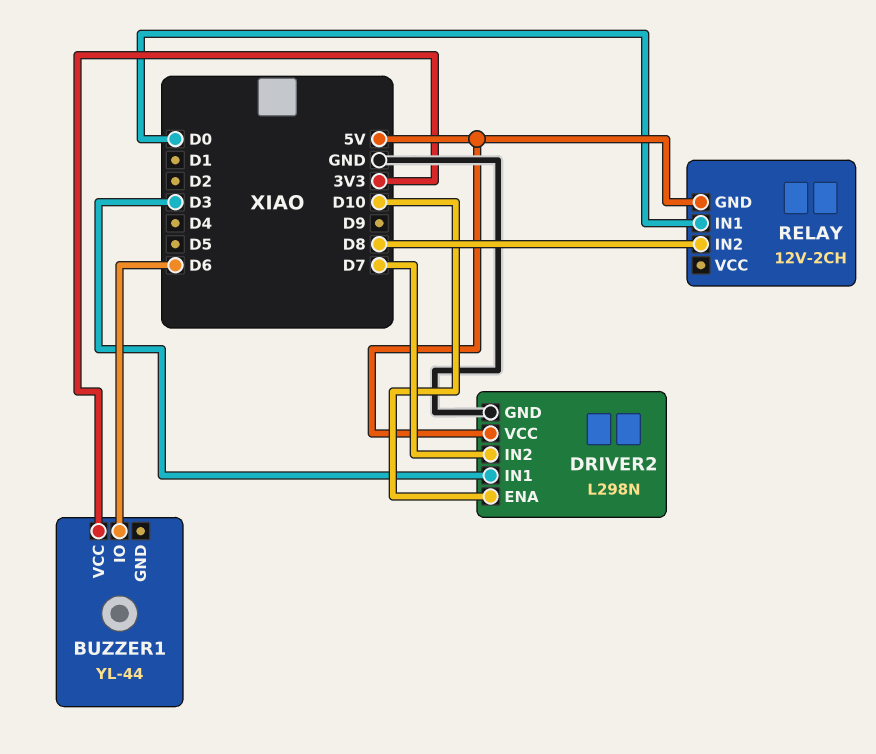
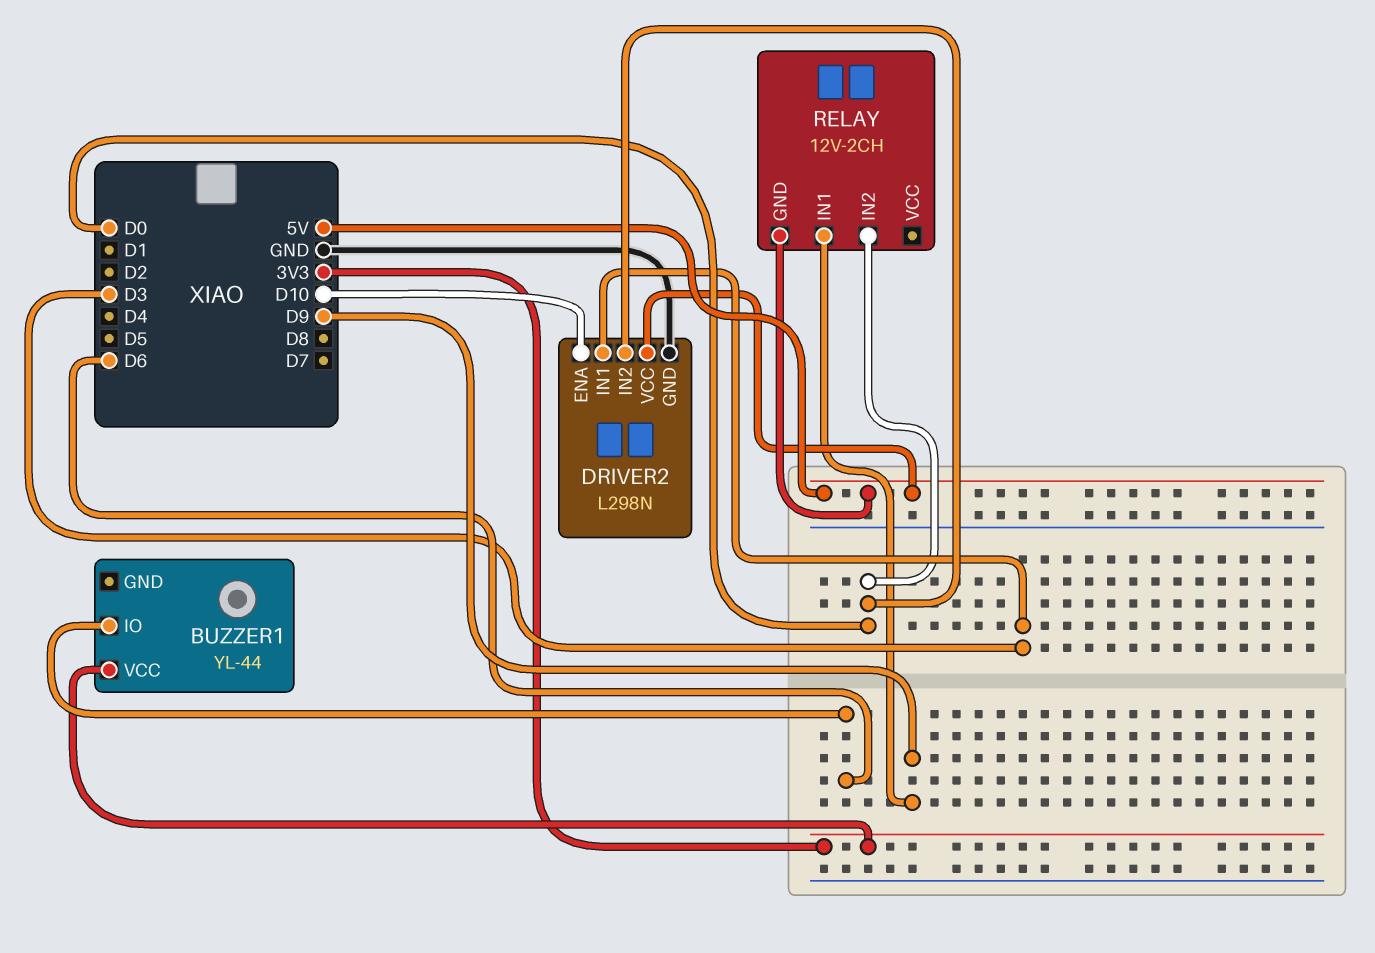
DRIVER2 pin IN2: D7 -> D0
RELAY pin IN1: D0 -> D9
RELAY pin IN2: D8 -> D0

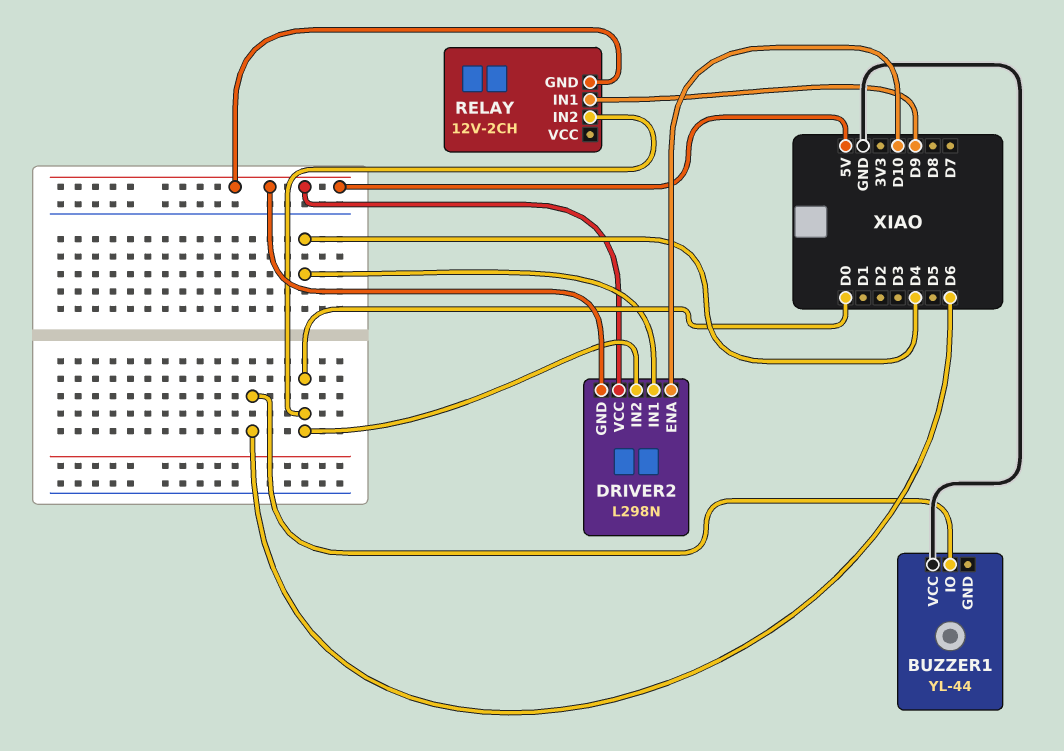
BUZZER1 pin VCC: 3V3 -> GND
DRIVER2 pin GND: GND -> 5V
DRIVER2 pin IN1: D3 -> D4

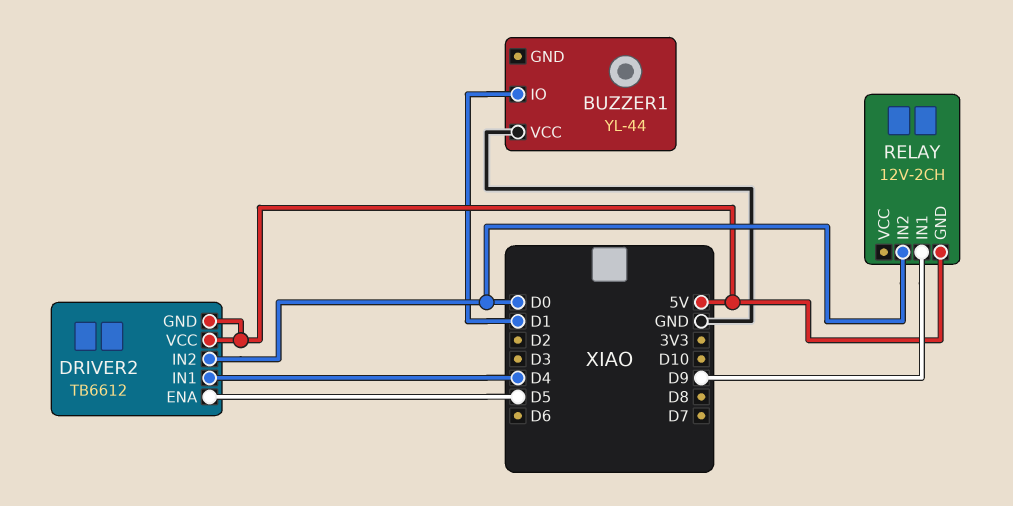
BUZZER1 pin IO: D6 -> D1
DRIVER2: L298N -> TB6612
DRIVER2 pin ENA: D10 -> D5

